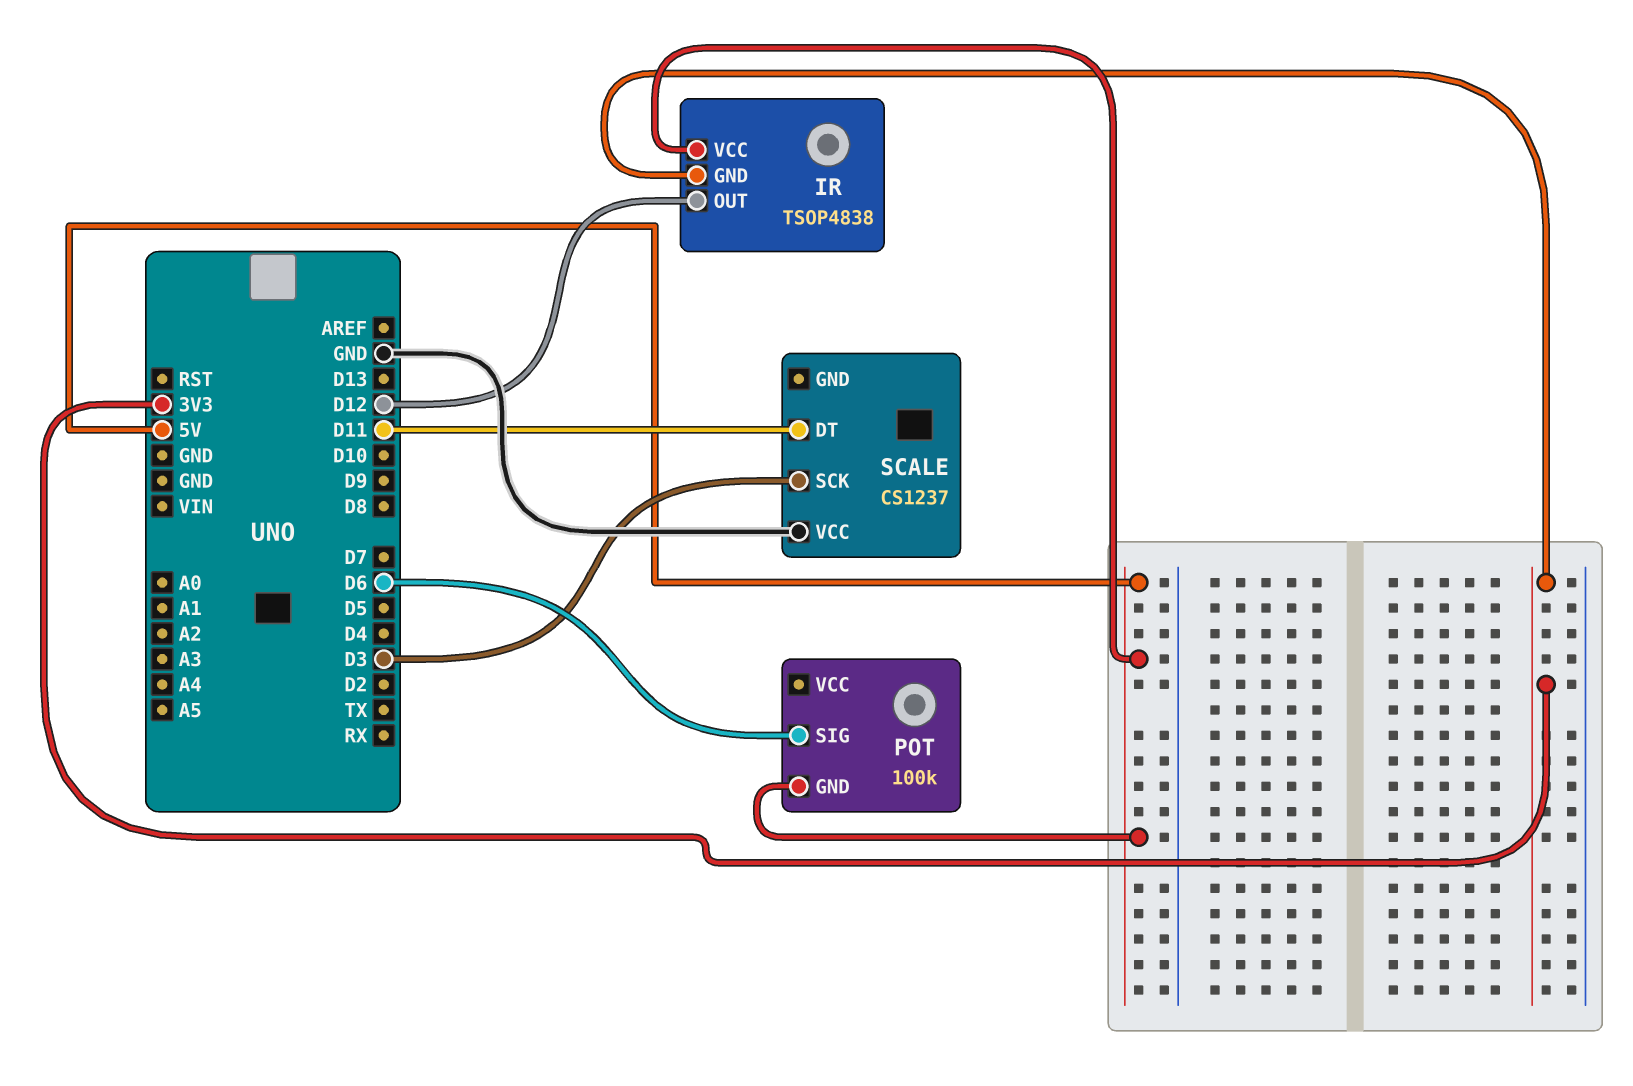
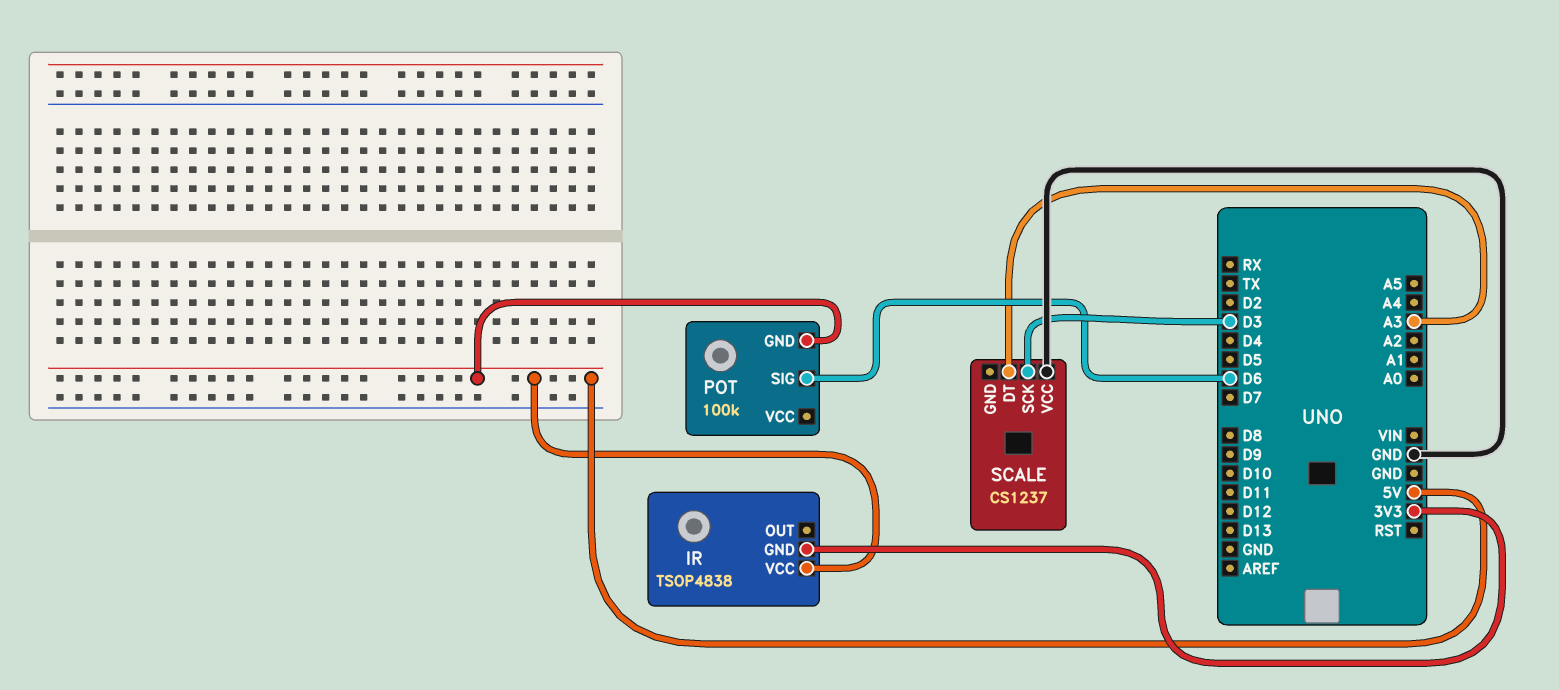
IR pin OUT: D12 -> none
SCALE pin DT: D11 -> A3

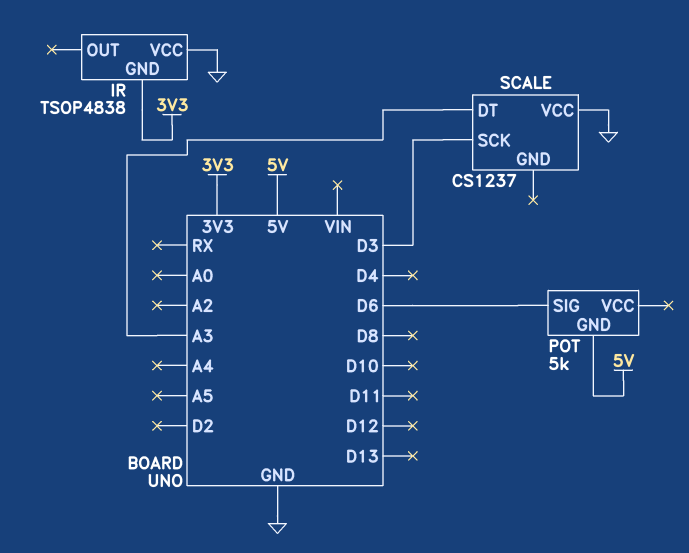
IR pin VCC: 5V -> GND
POT: 100k -> 5k

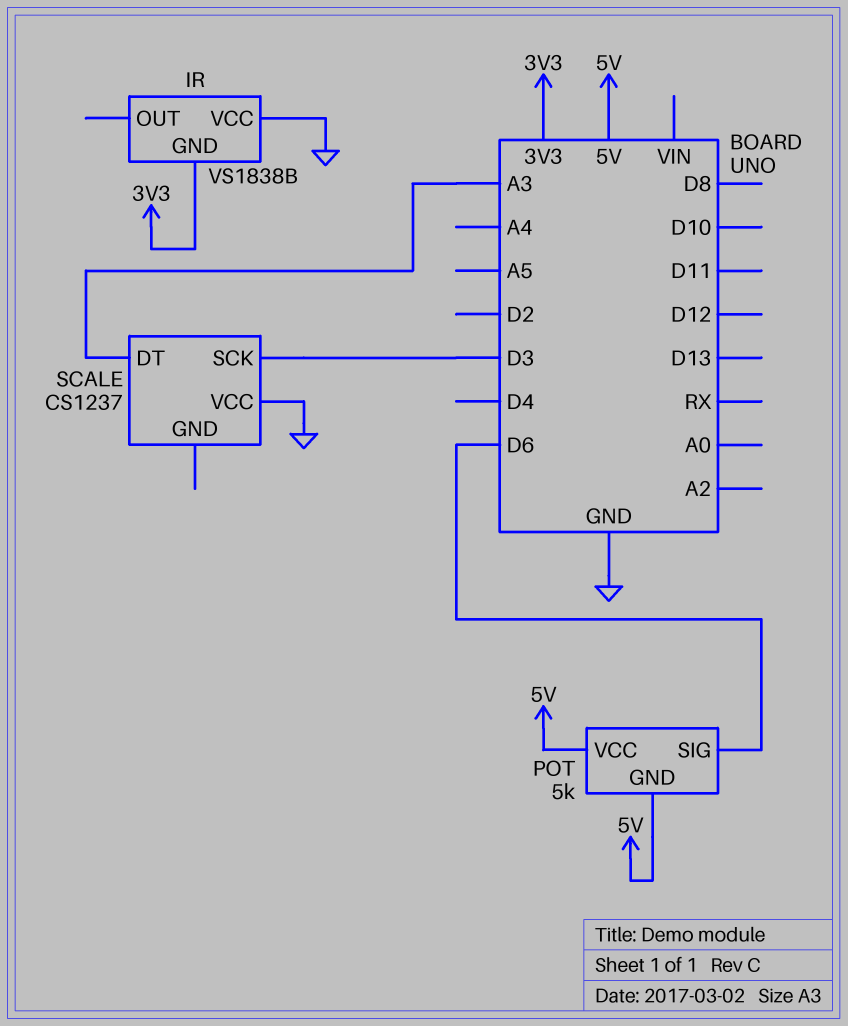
IR: TSOP4838 -> VS1838B
POT pin VCC: none -> 5V

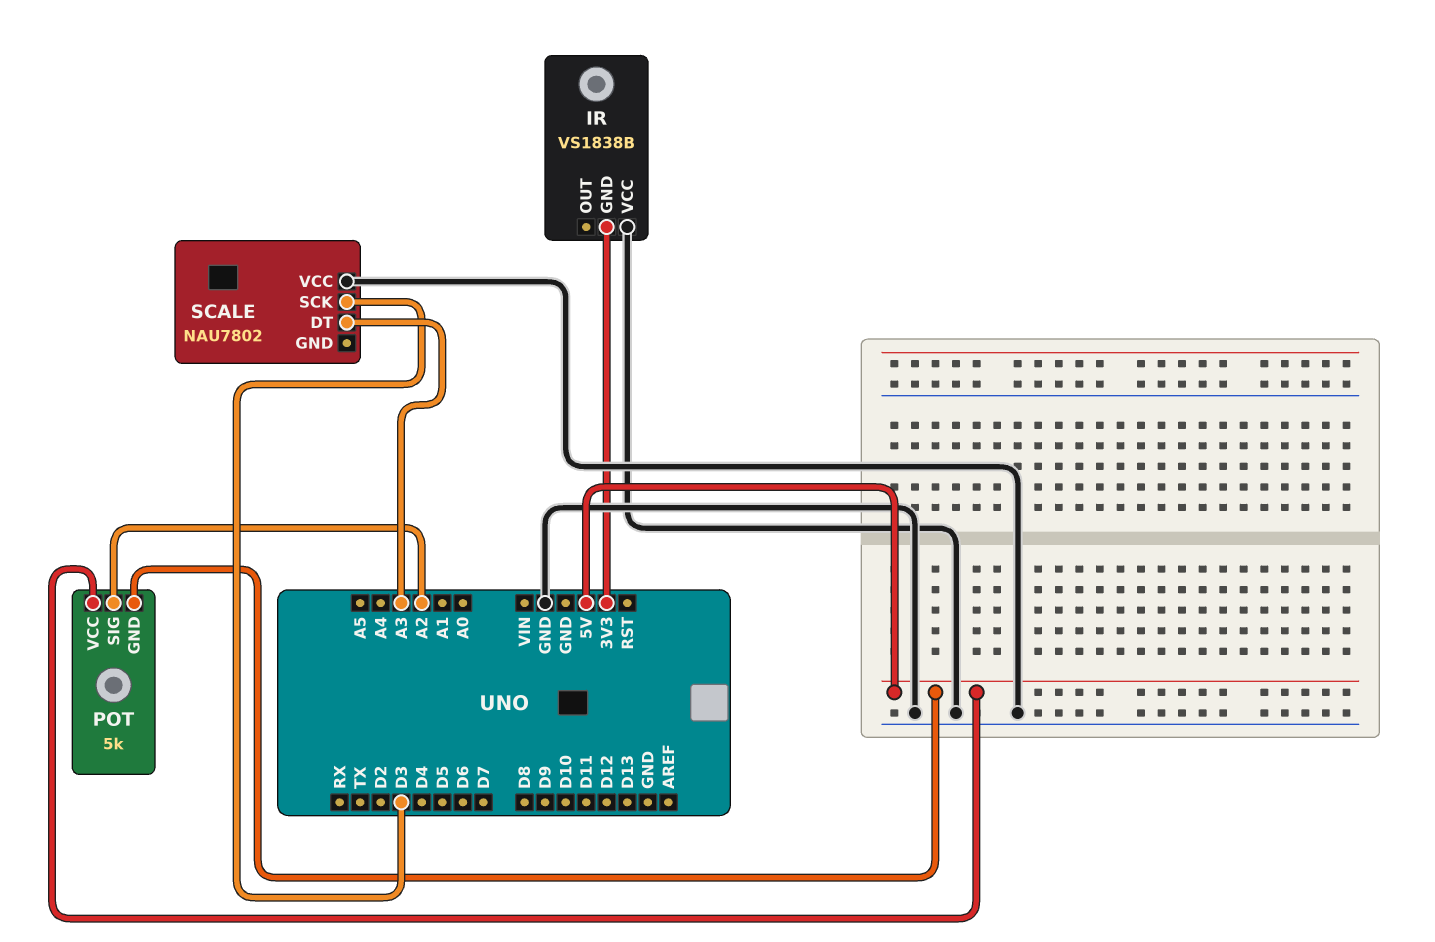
POT pin SIG: D6 -> A2
SCALE: CS1237 -> NAU7802

